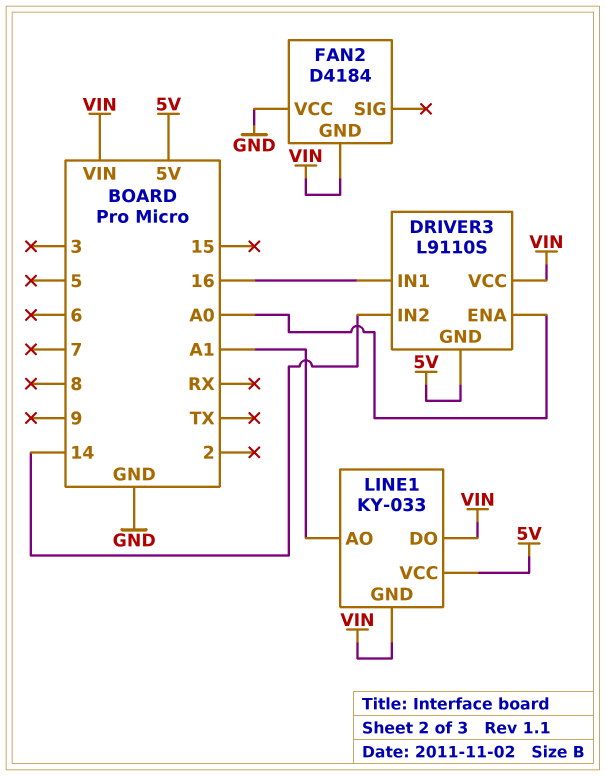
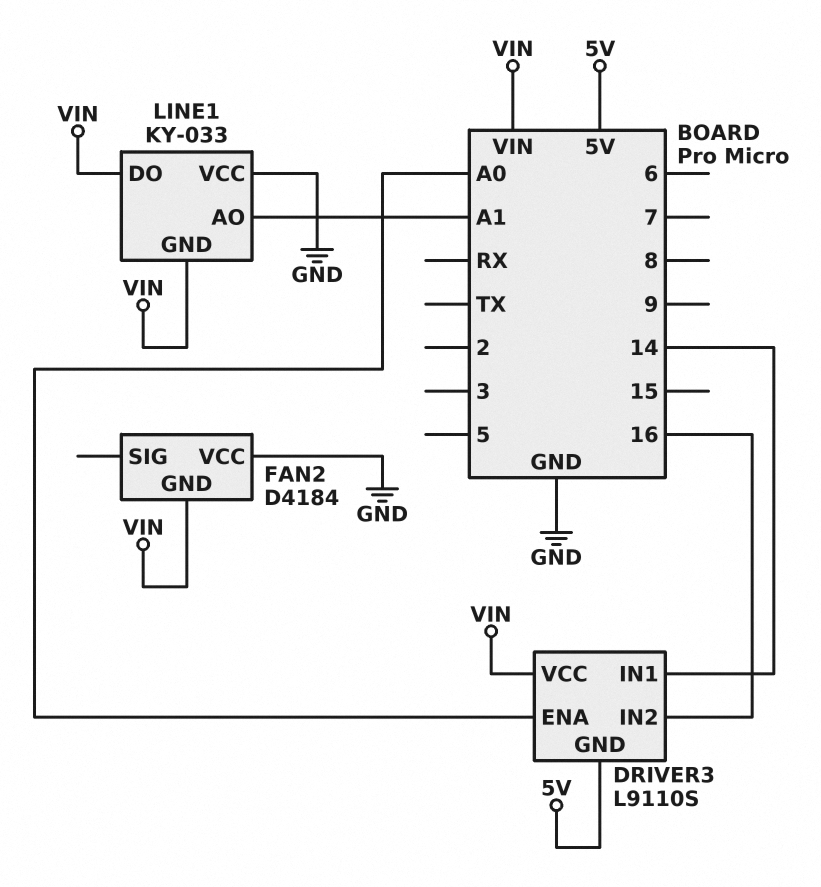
DRIVER3 pin IN1: 16 -> 14
DRIVER3 pin IN2: 14 -> 16
LINE1 pin VCC: 5V -> GND

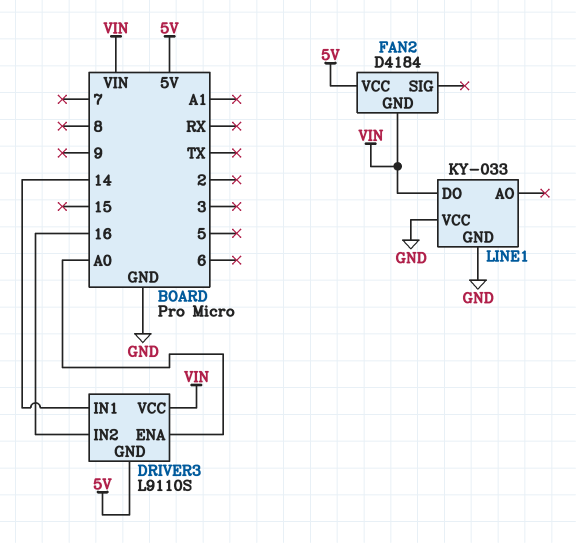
FAN2 pin VCC: GND -> 5V
LINE1 pin AO: A1 -> none
LINE1 pin GND: VIN -> GND

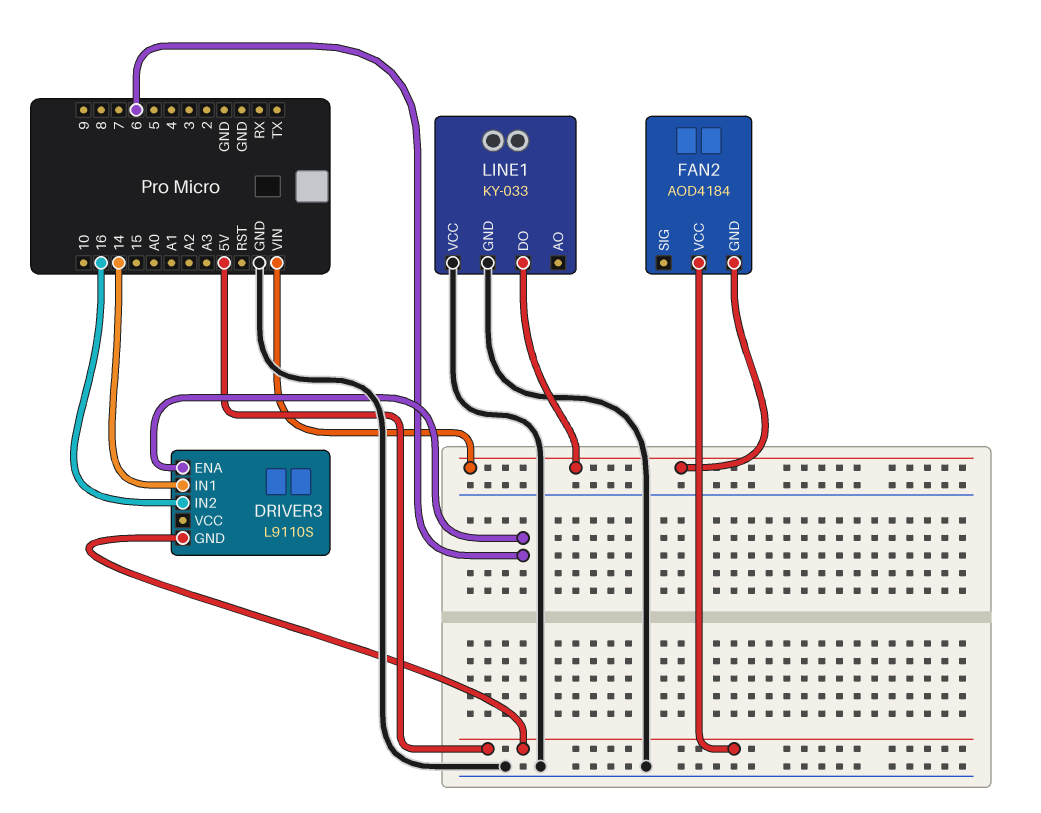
DRIVER3 pin ENA: A0 -> 6
DRIVER3 pin VCC: VIN -> none
FAN2: D4184 -> AOD4184

